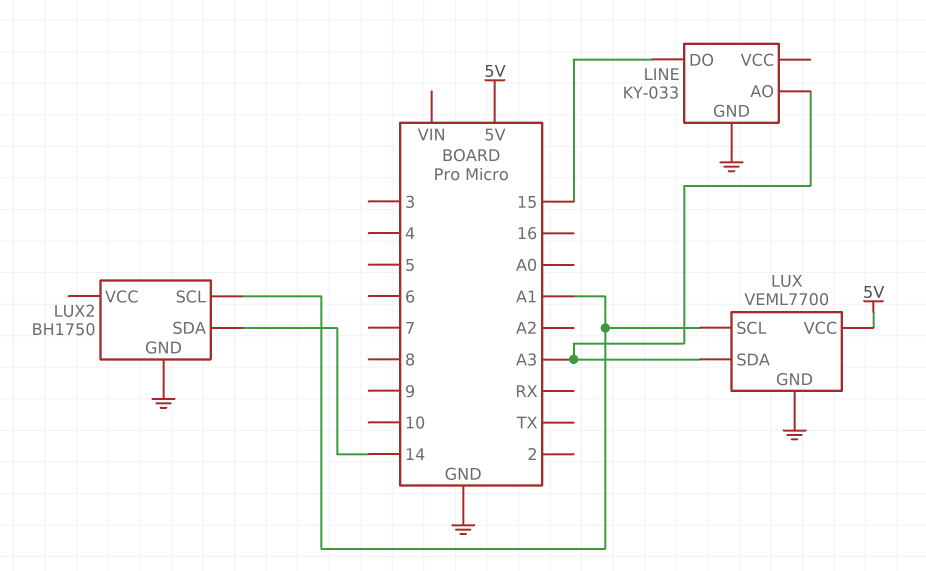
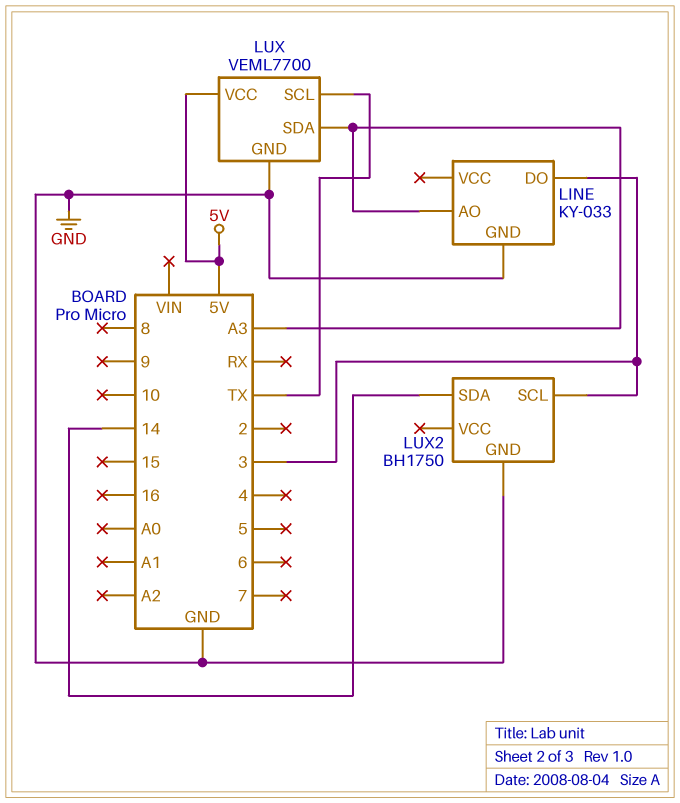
LINE pin DO: 15 -> 3
LUX pin SCL: A1 -> TX
LUX2 pin SCL: A1 -> 3

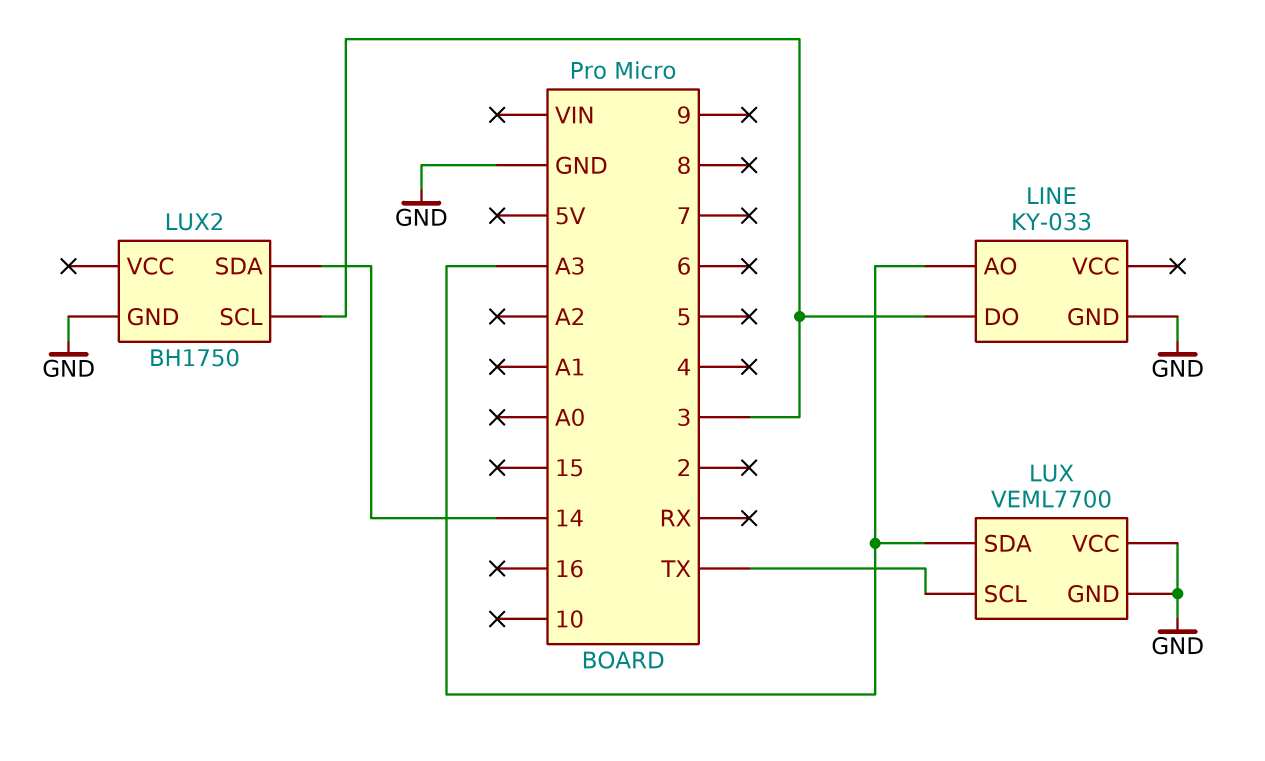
LUX pin VCC: 5V -> GND

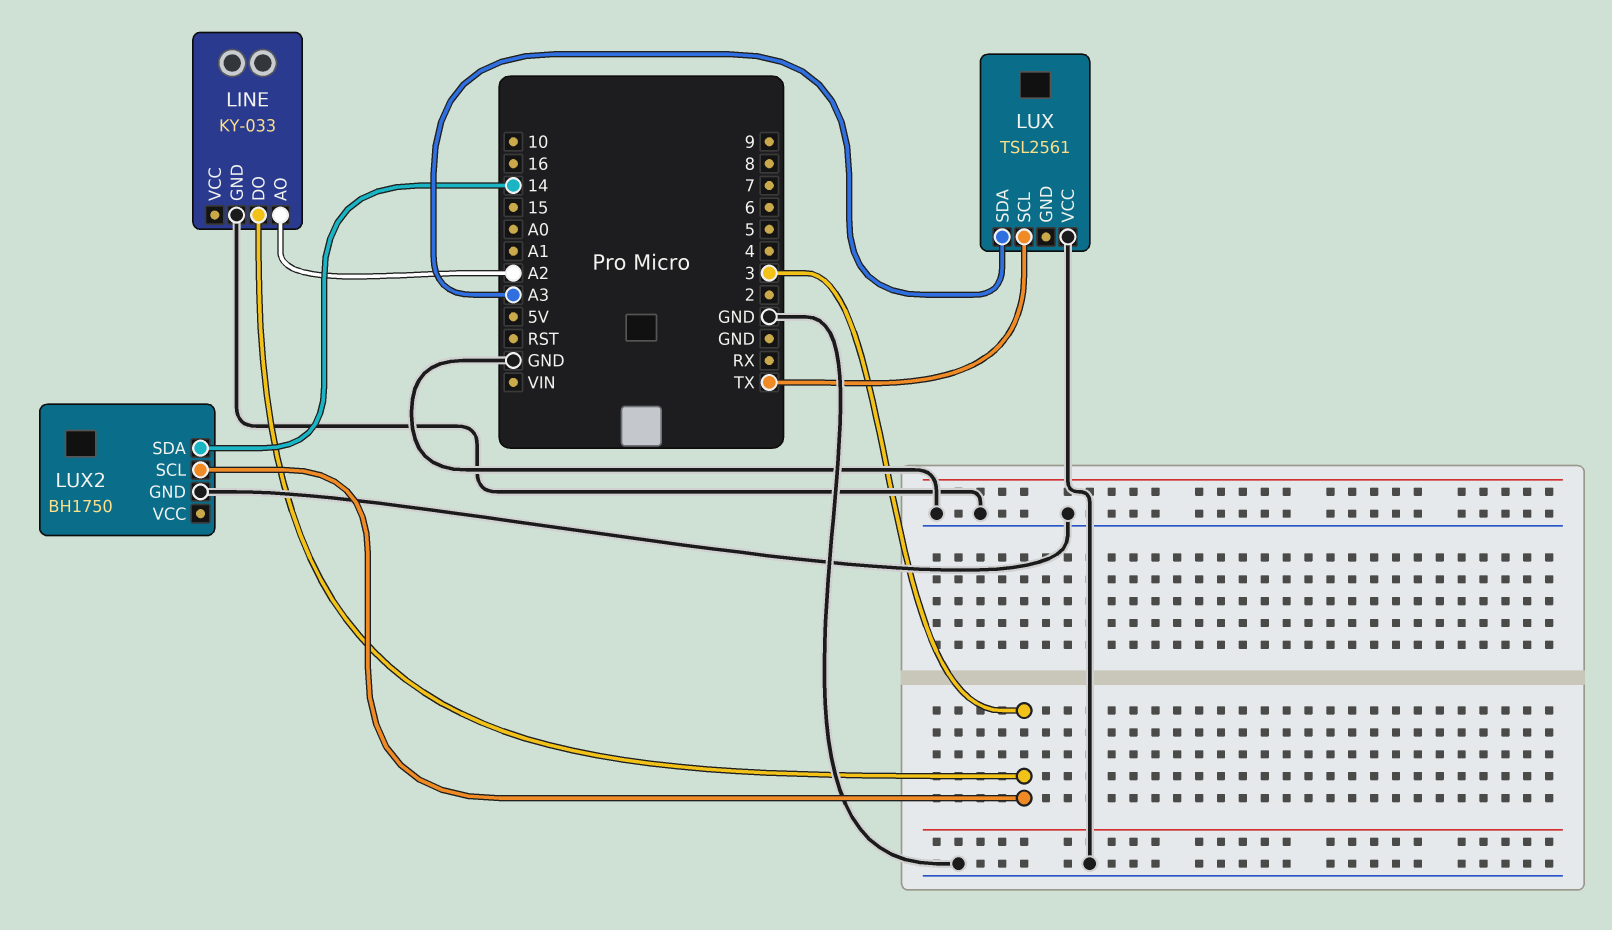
LINE pin AO: A3 -> A2
LUX: VEML7700 -> TSL2561
LUX pin GND: GND -> none

